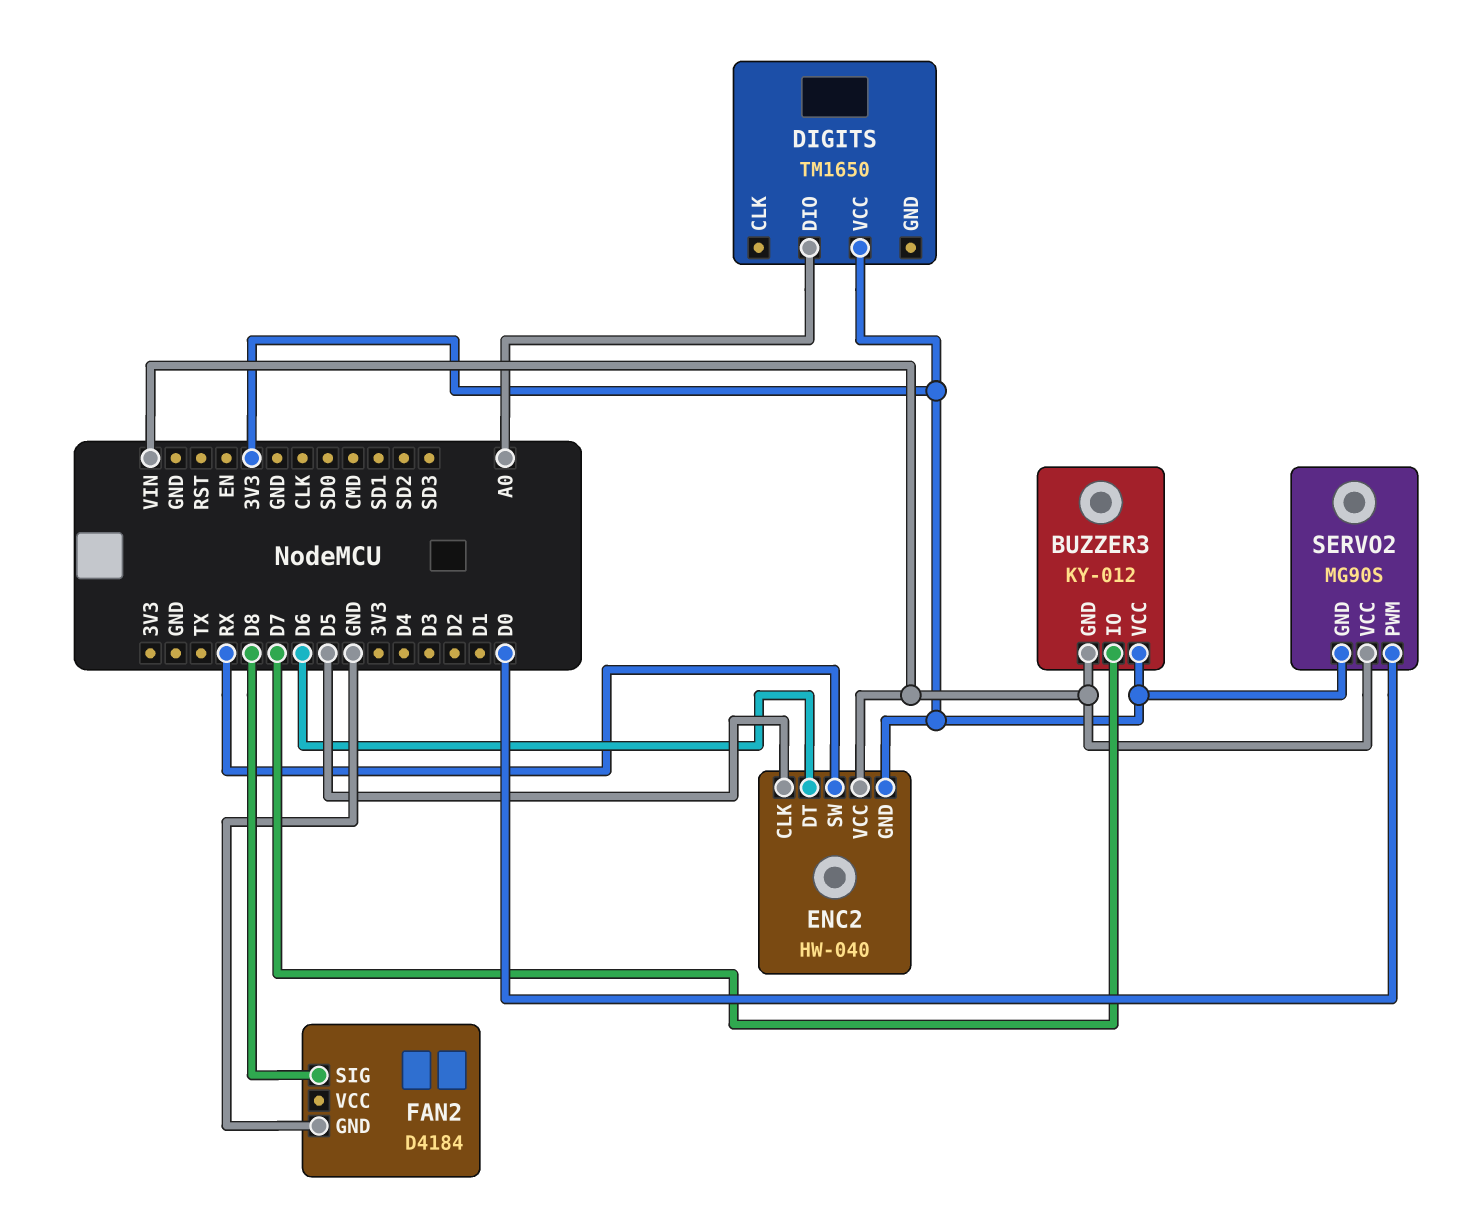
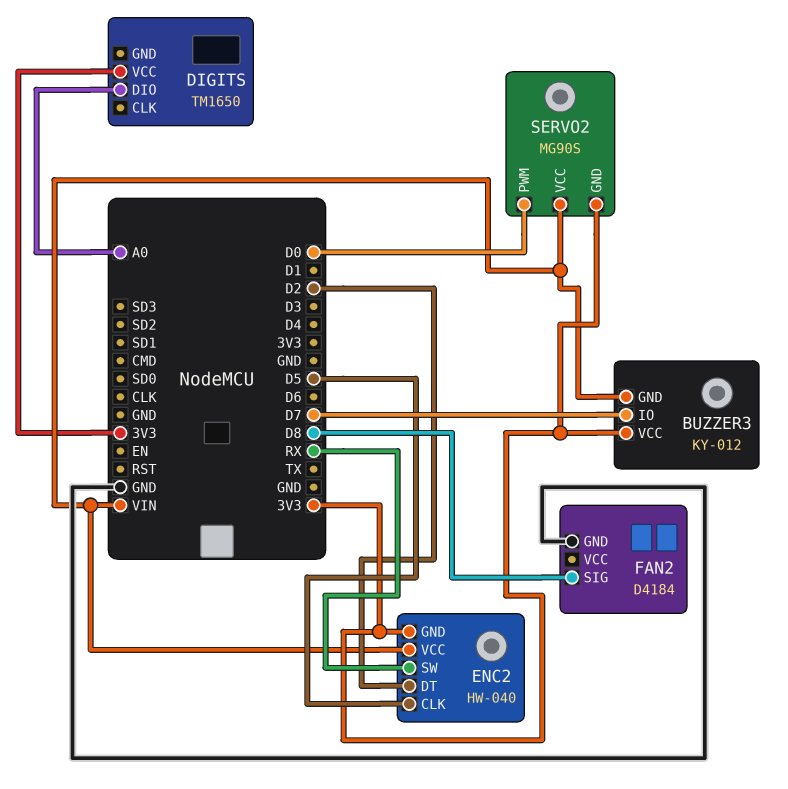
ENC2 pin DT: D6 -> D2

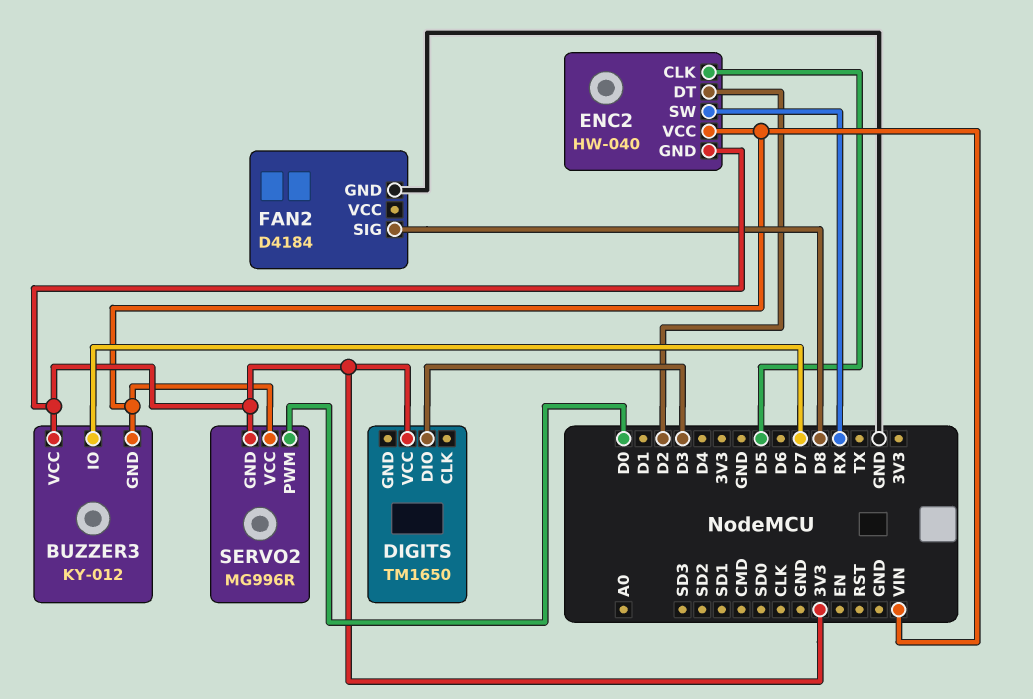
DIGITS pin DIO: A0 -> D3
SERVO2: MG90S -> MG996R

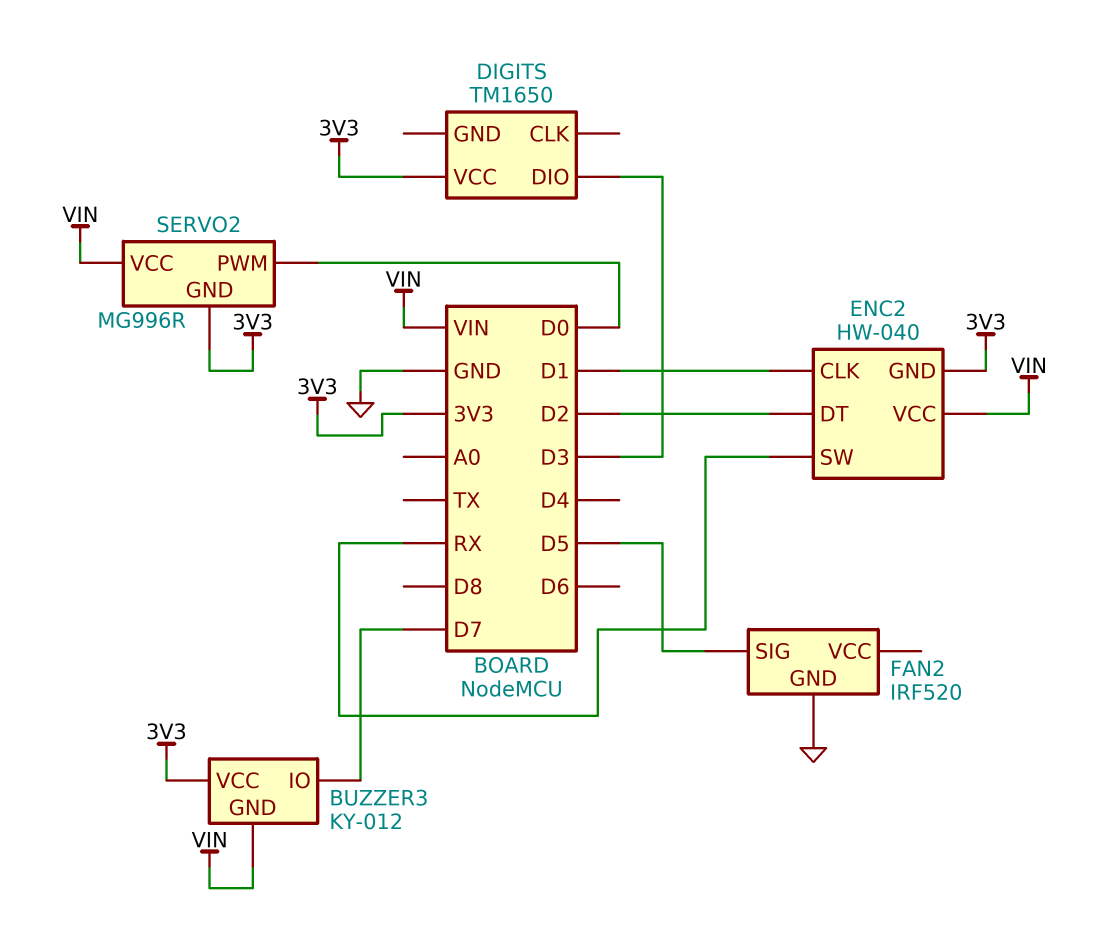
ENC2 pin CLK: D5 -> D1
FAN2: D4184 -> IRF520
FAN2 pin SIG: D8 -> D5

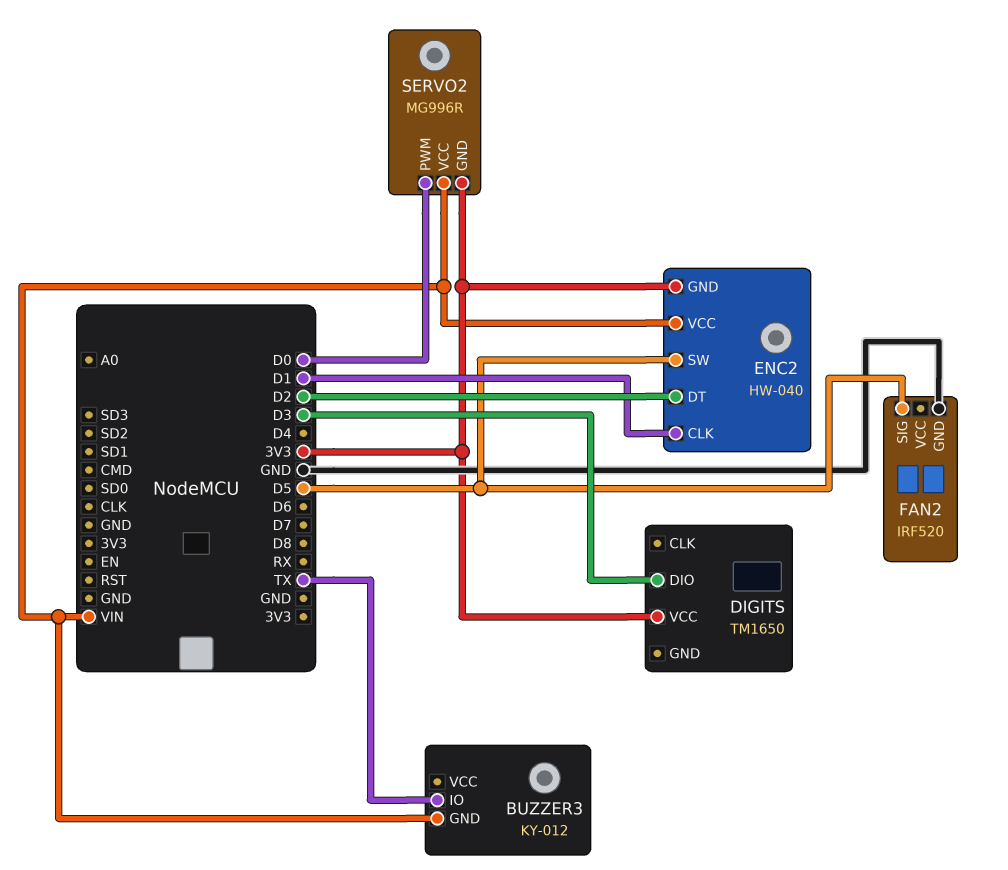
BUZZER3 pin IO: D7 -> TX
BUZZER3 pin VCC: 3V3 -> none
ENC2 pin SW: RX -> D5

